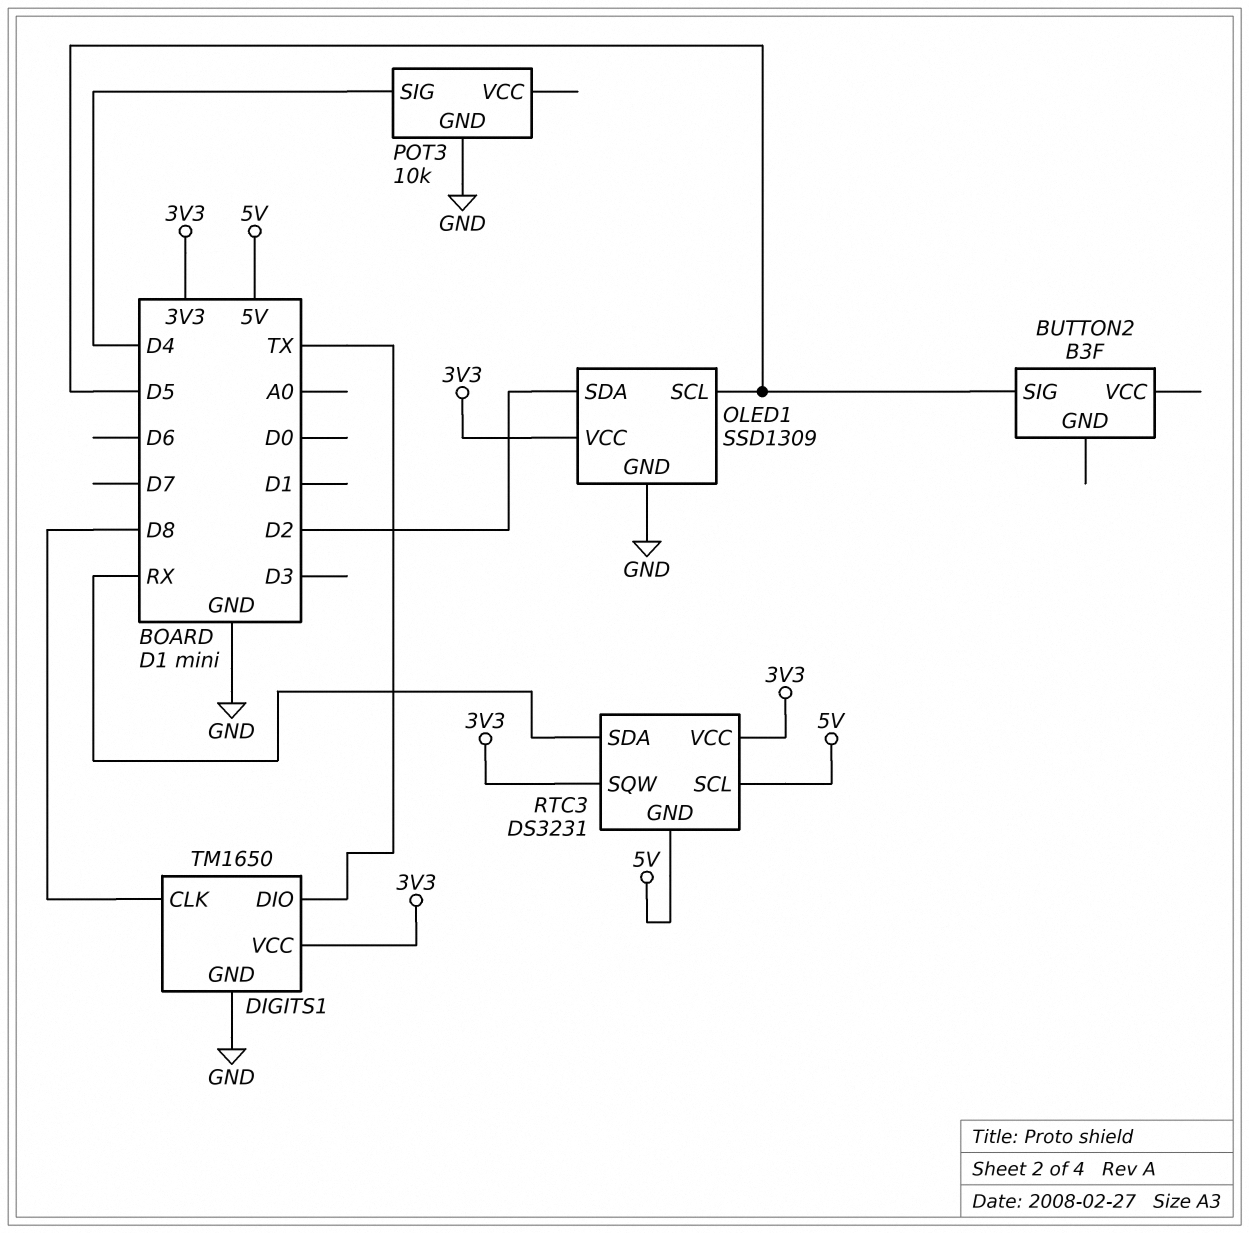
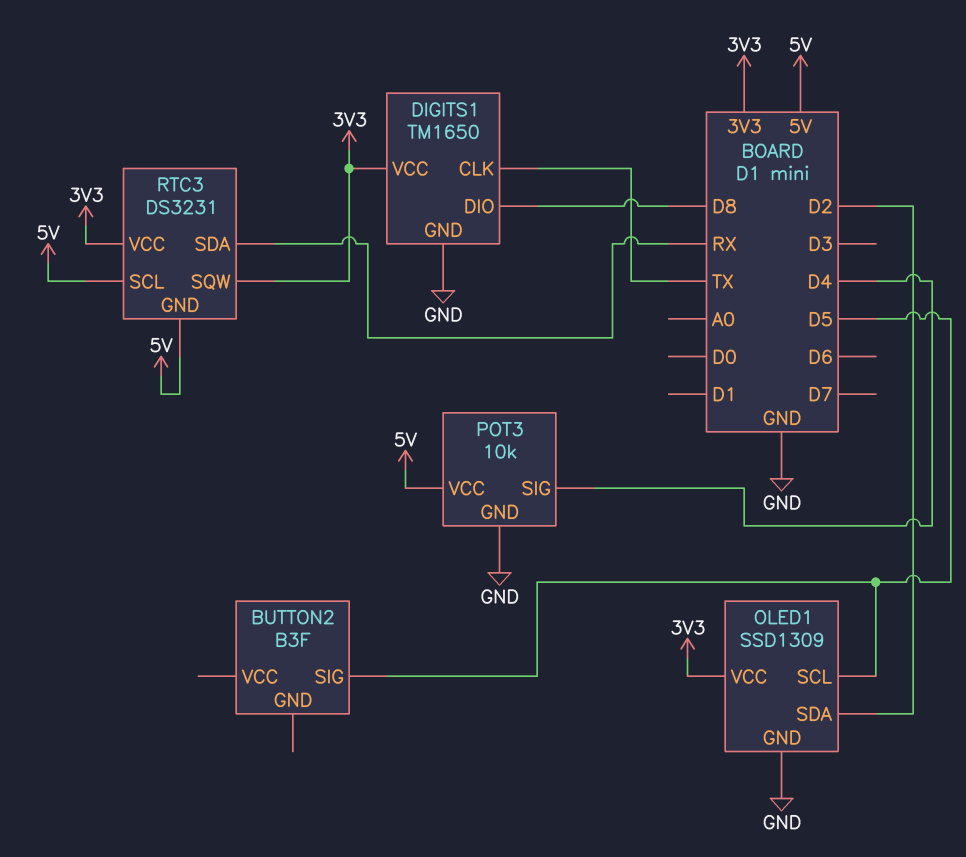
DIGITS1 pin CLK: D8 -> TX
DIGITS1 pin DIO: TX -> D8
POT3 pin VCC: none -> 5V

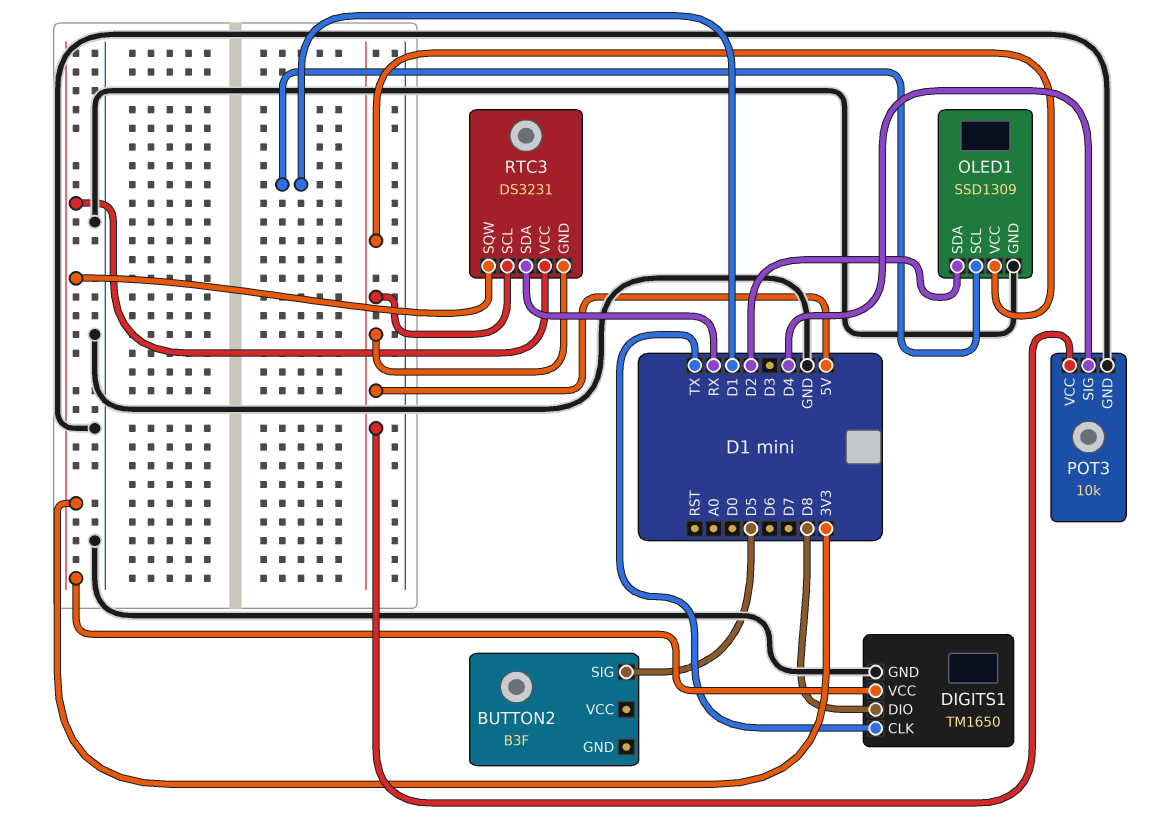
OLED1 pin SCL: D5 -> D1
OLED1 pin VCC: 3V3 -> 5V

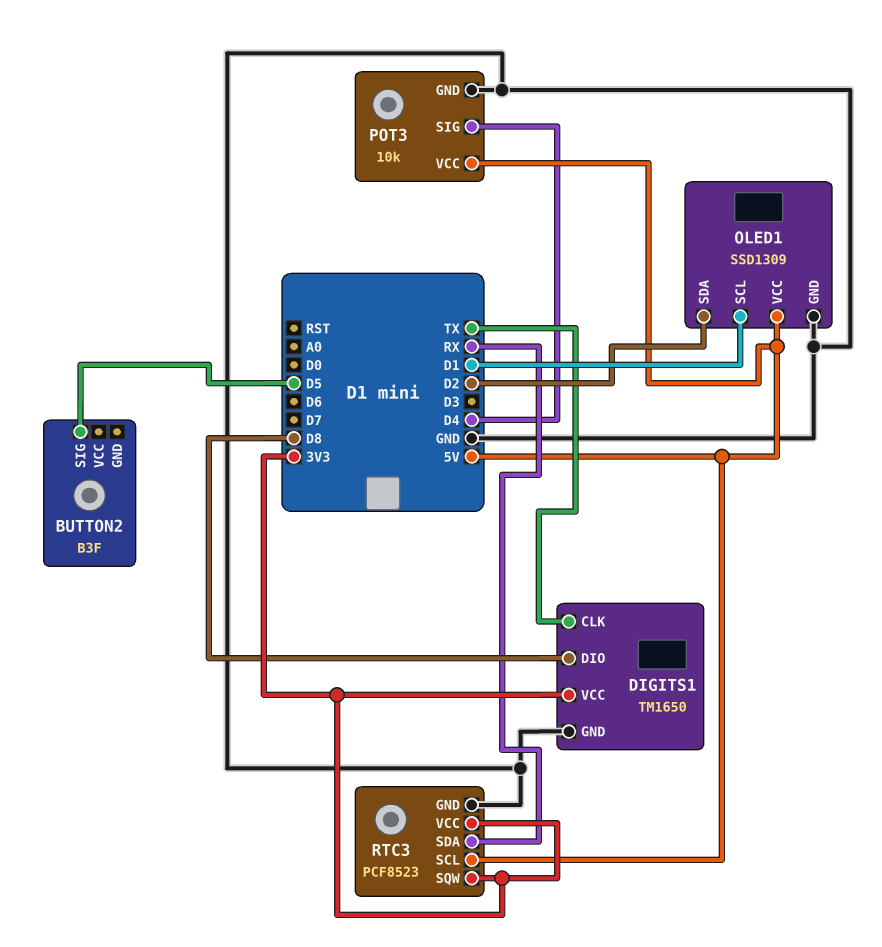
RTC3: DS3231 -> PCF8523
RTC3 pin GND: 5V -> GND

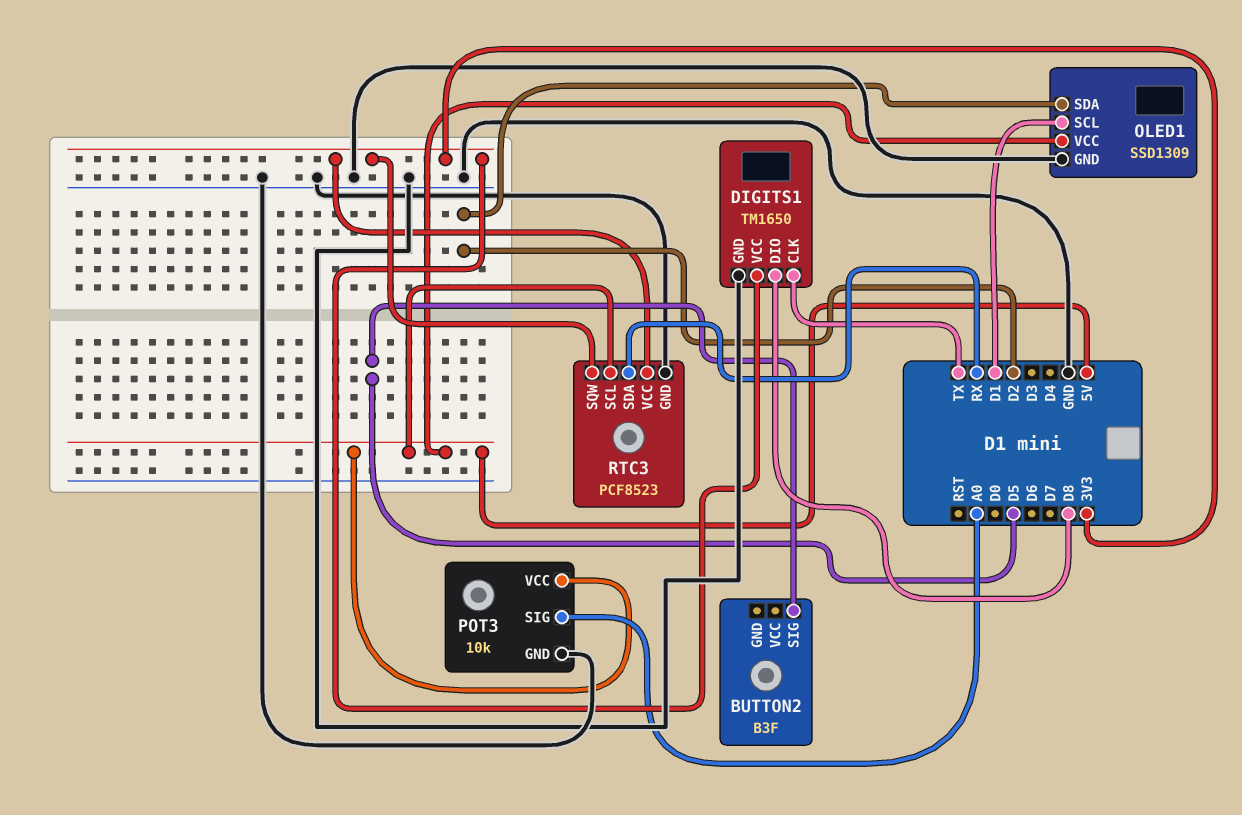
POT3 pin SIG: D4 -> A0

